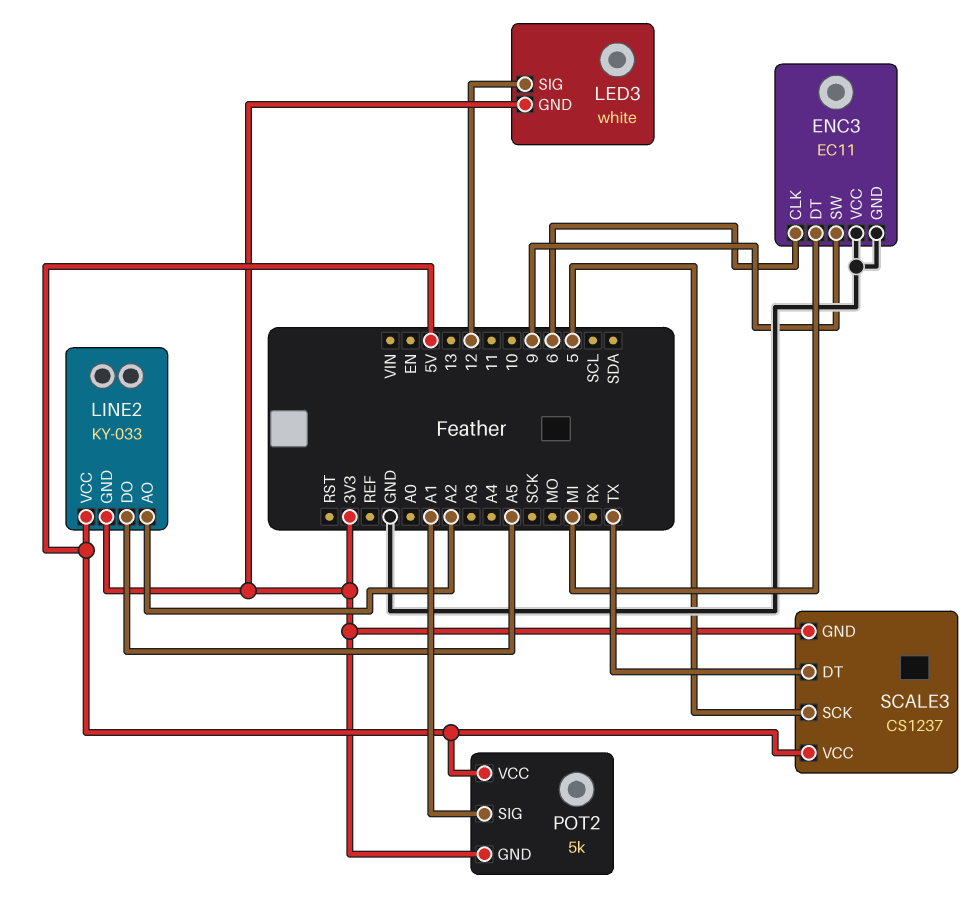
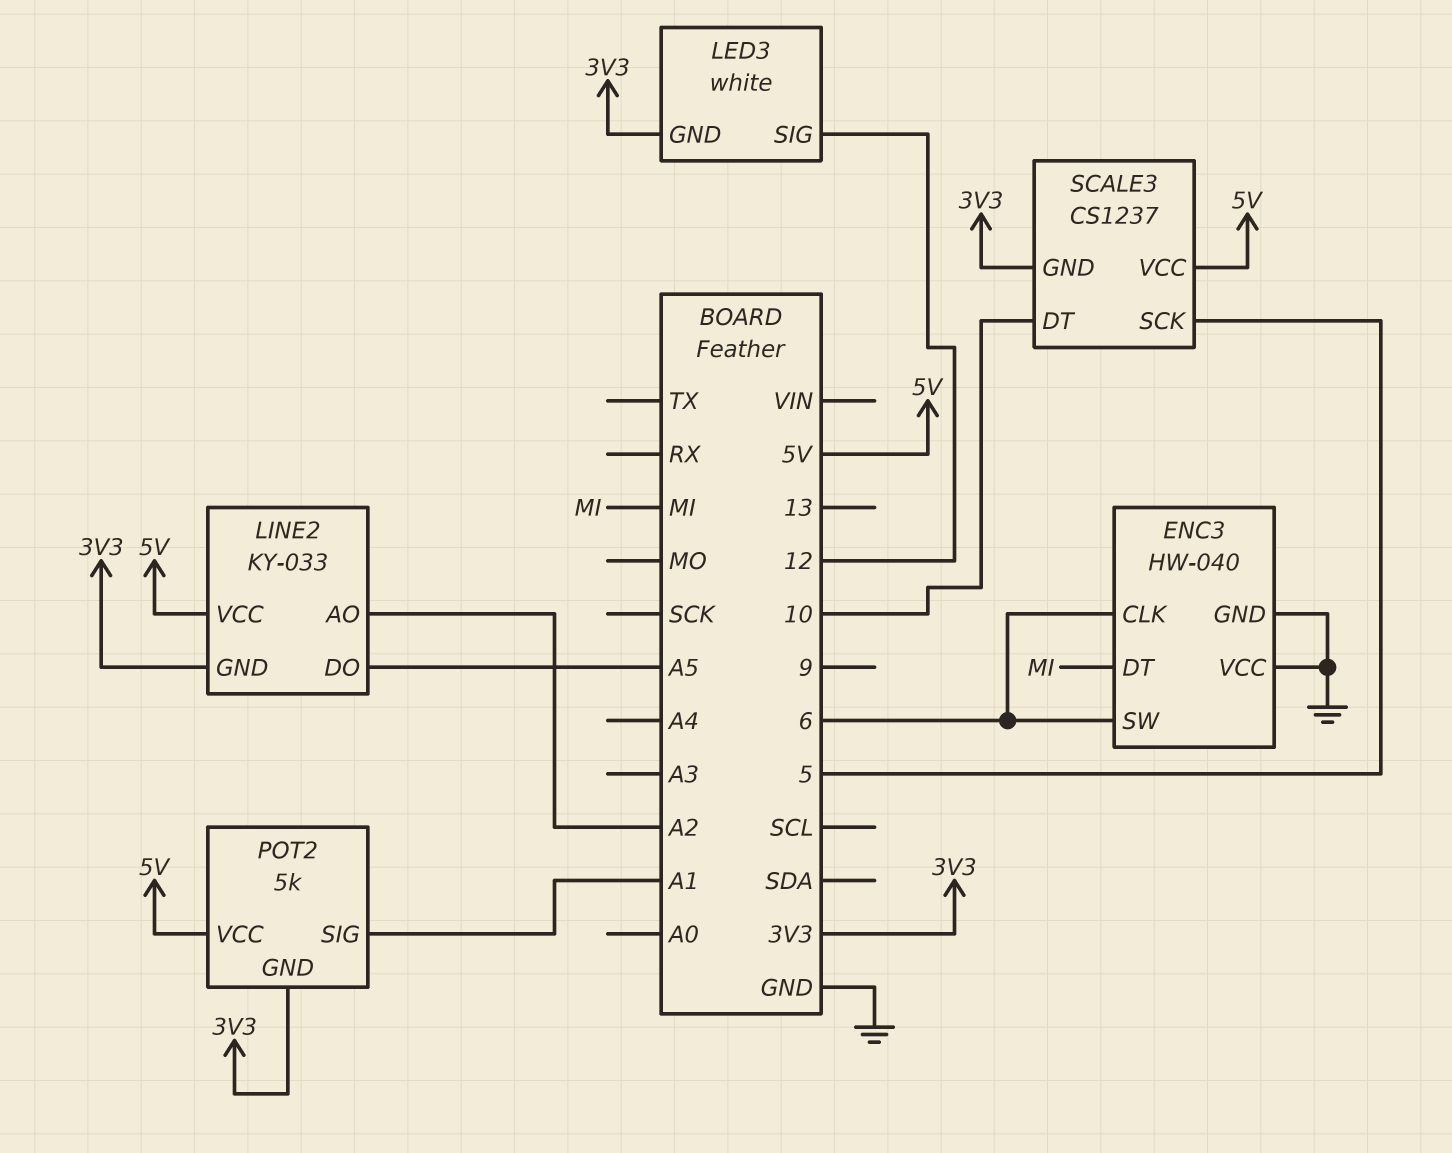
ENC3: EC11 -> HW-040
ENC3 pin SW: 9 -> 6
SCALE3 pin DT: TX -> 10

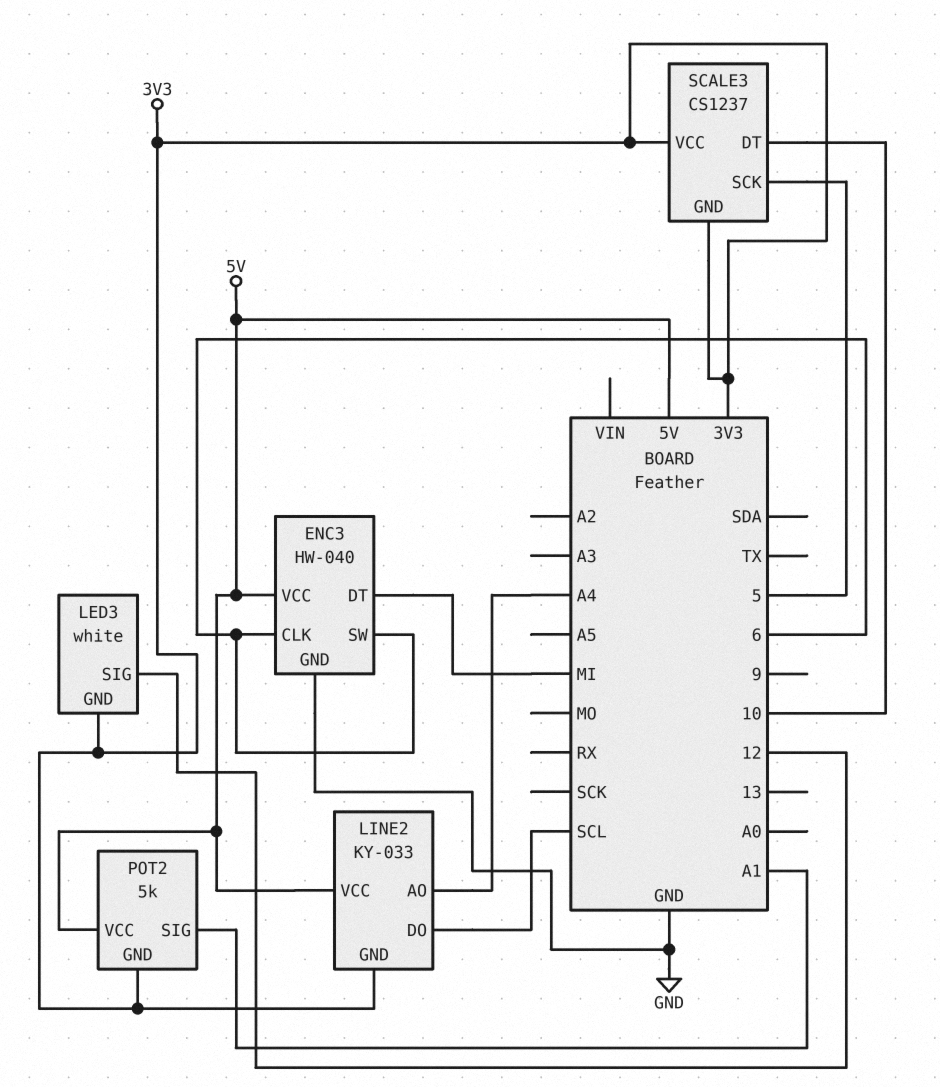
ENC3 pin VCC: GND -> 5V
LINE2 pin AO: A2 -> A4
LINE2 pin DO: A5 -> SCL
SCALE3 pin VCC: 5V -> 3V3

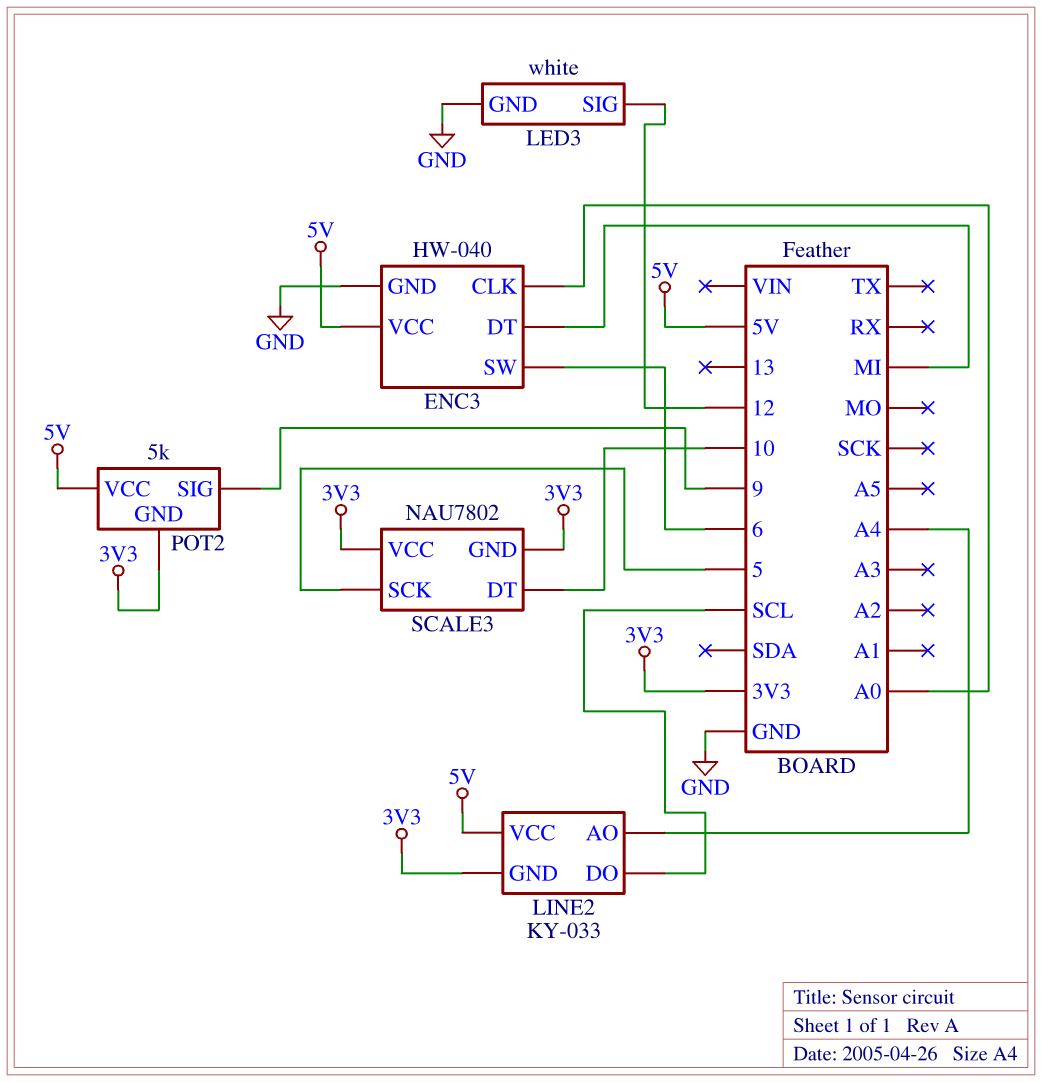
ENC3 pin CLK: 6 -> A0
LED3 pin GND: 3V3 -> GND
POT2 pin SIG: A1 -> 9
SCALE3: CS1237 -> NAU7802

